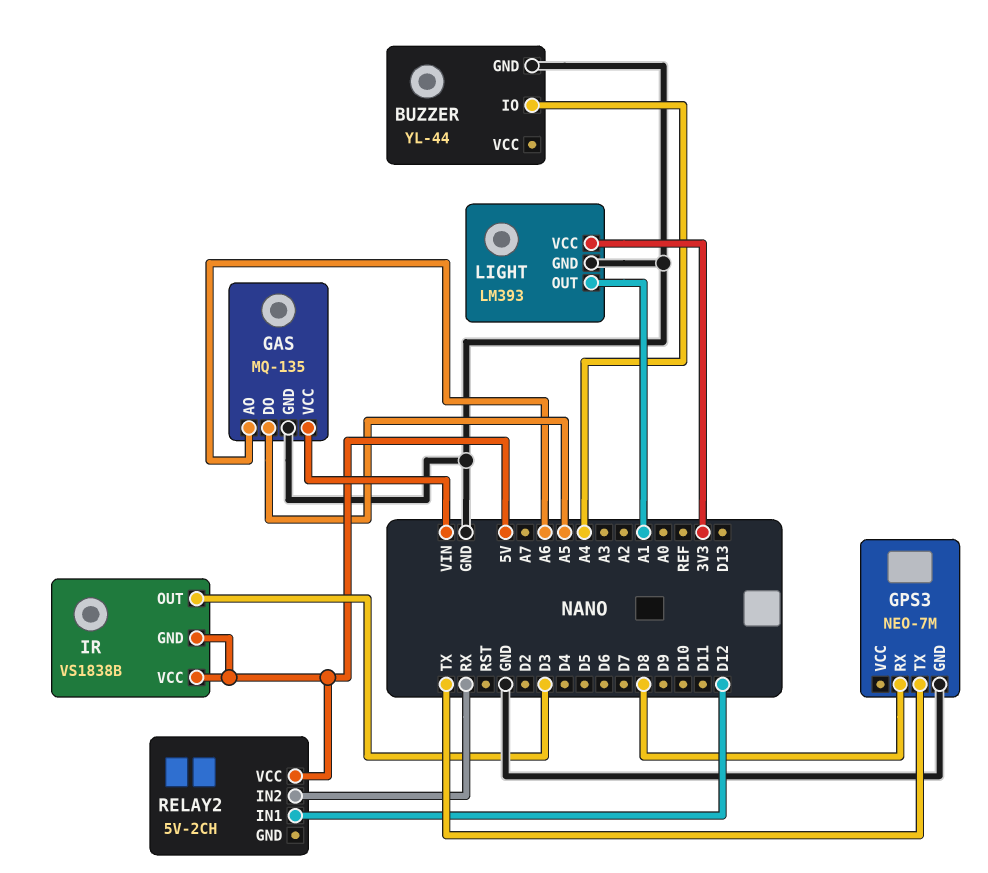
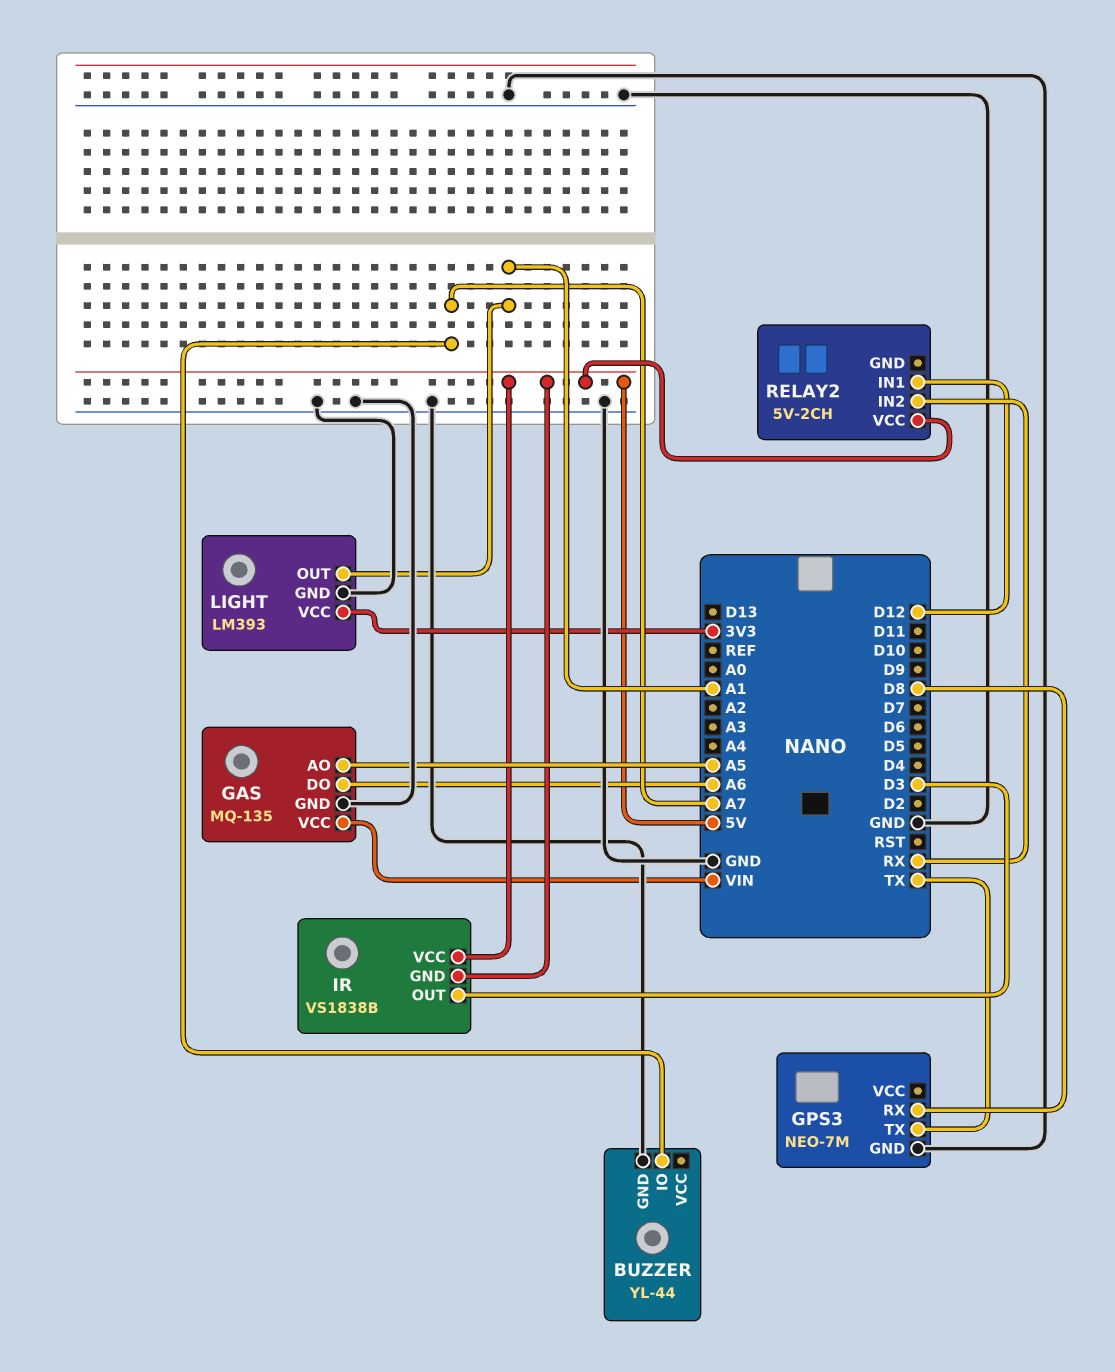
BUZZER pin IO: A4 -> A7
GAS pin AO: A6 -> A5
GAS pin DO: A5 -> A6

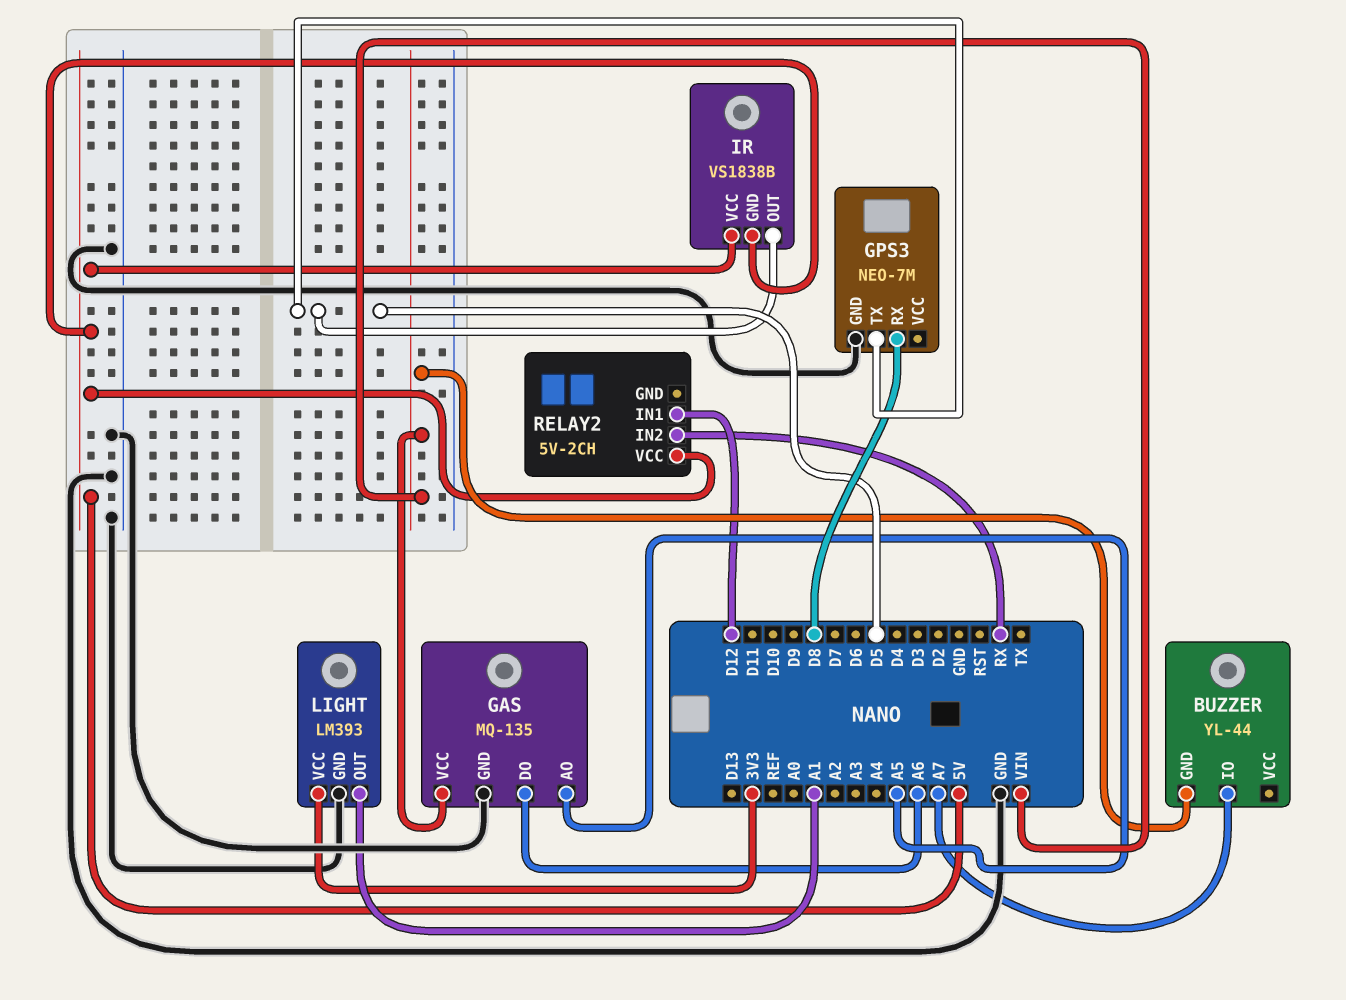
BUZZER pin GND: GND -> VIN
GPS3 pin TX: TX -> D5
IR pin OUT: D3 -> D5

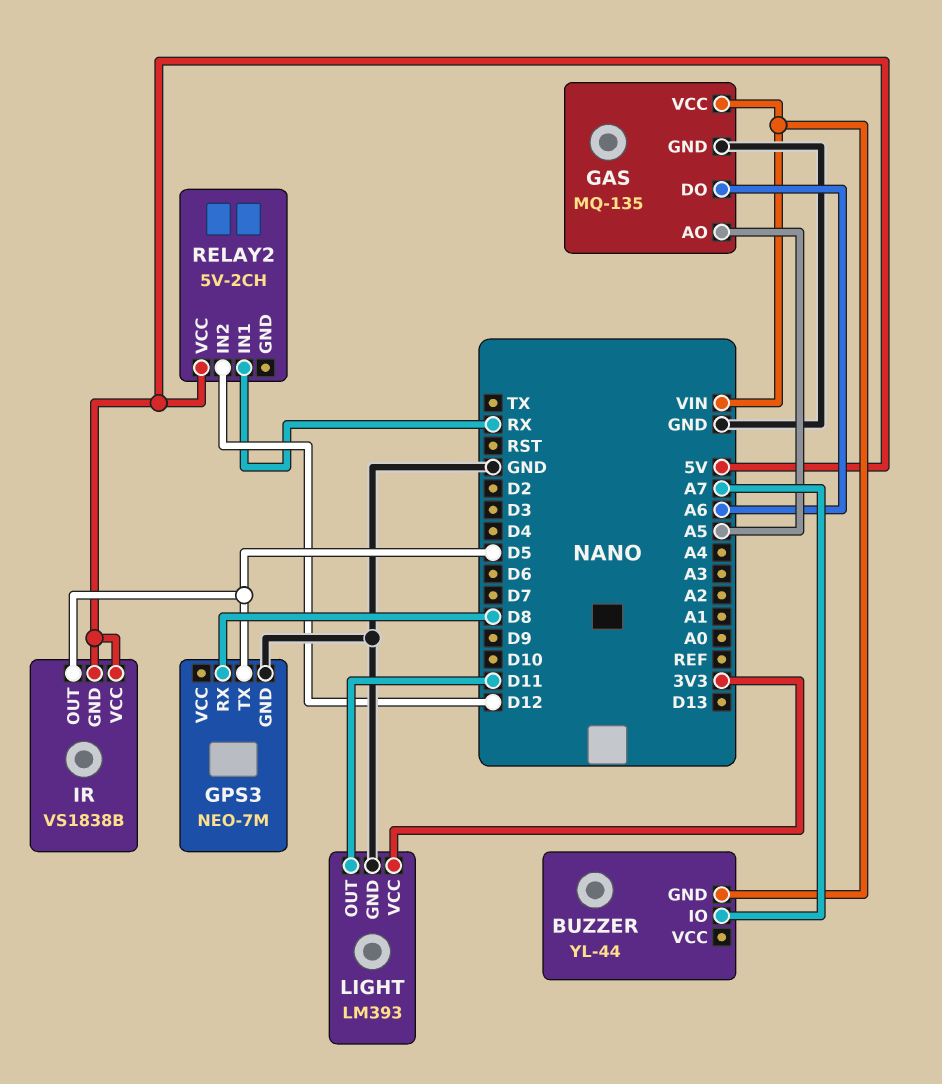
LIGHT pin OUT: A1 -> D11
RELAY2 pin IN1: D12 -> RX
RELAY2 pin IN2: RX -> D12

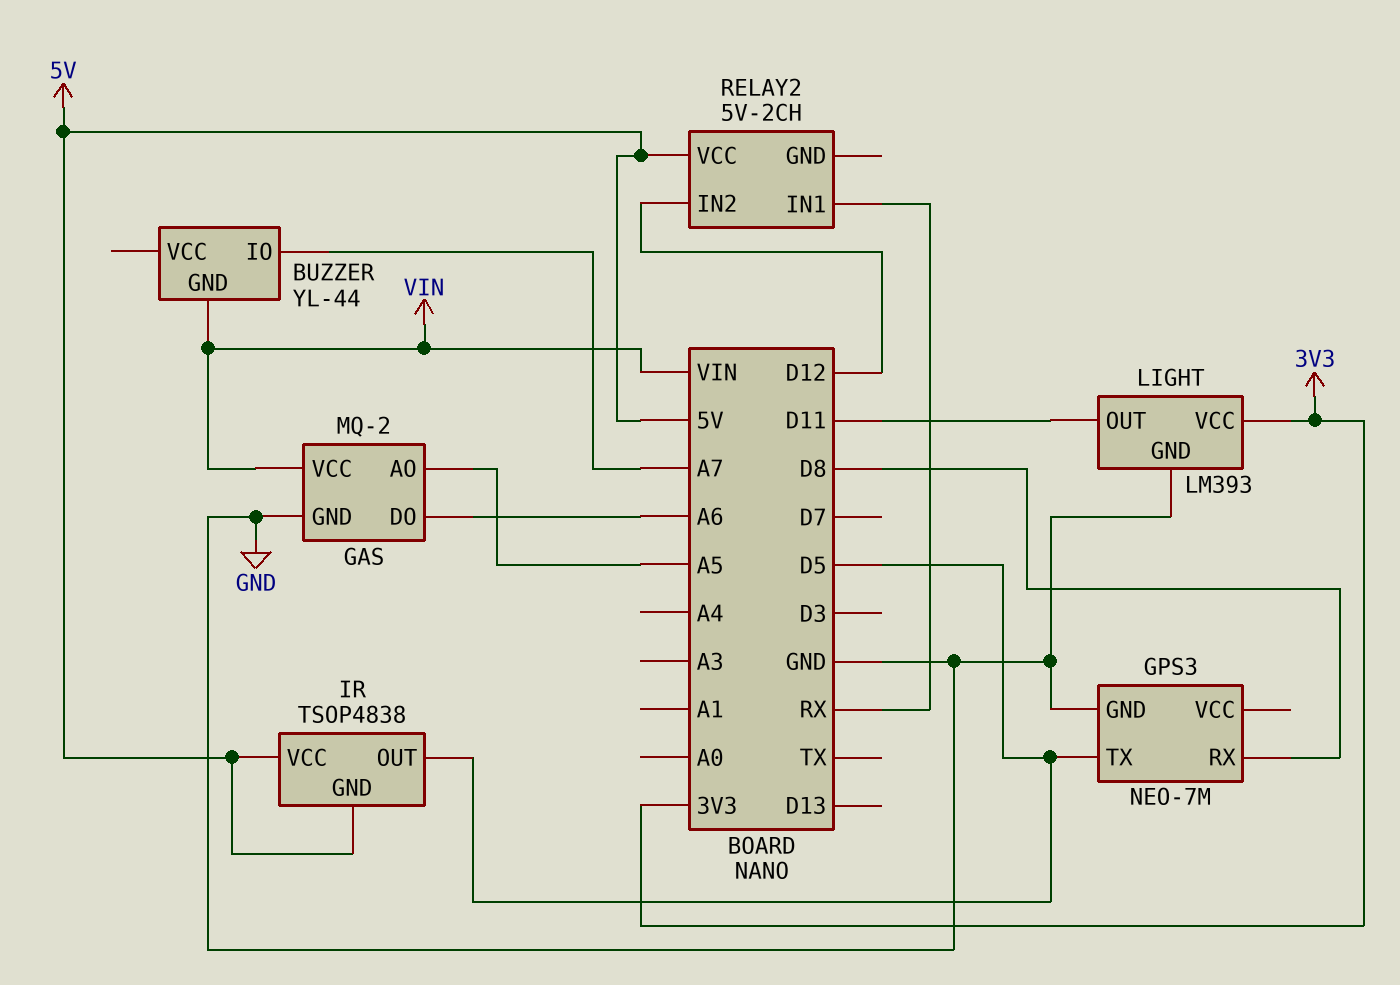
GAS: MQ-135 -> MQ-2
IR: VS1838B -> TSOP4838

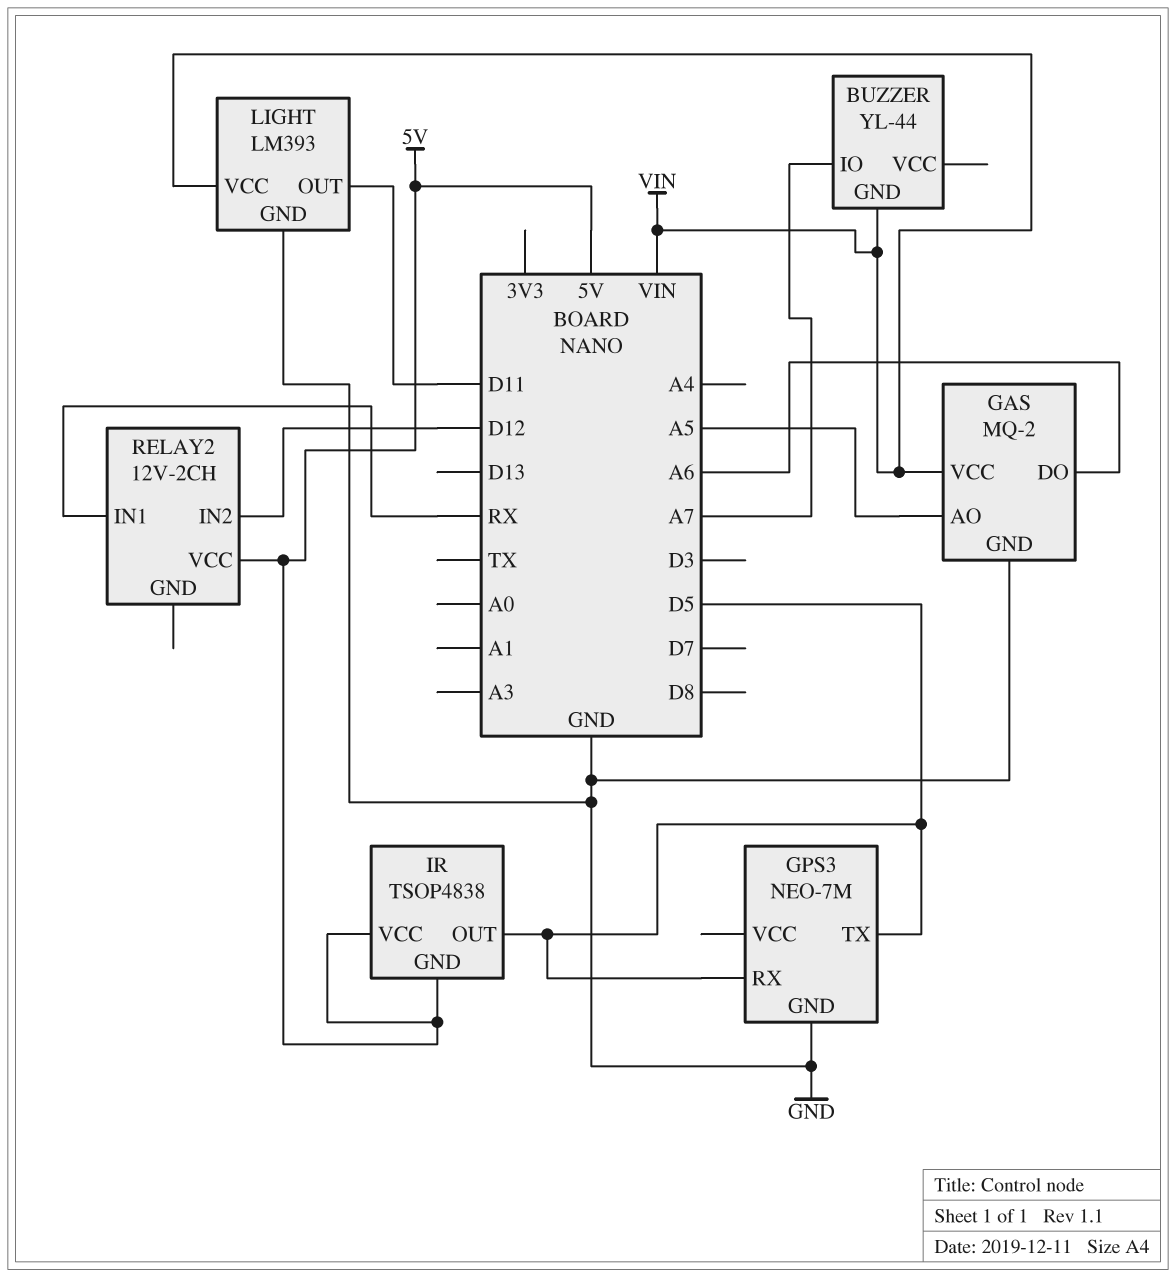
GPS3 pin RX: D8 -> D5
LIGHT pin VCC: 3V3 -> VIN
RELAY2: 5V-2CH -> 12V-2CH

